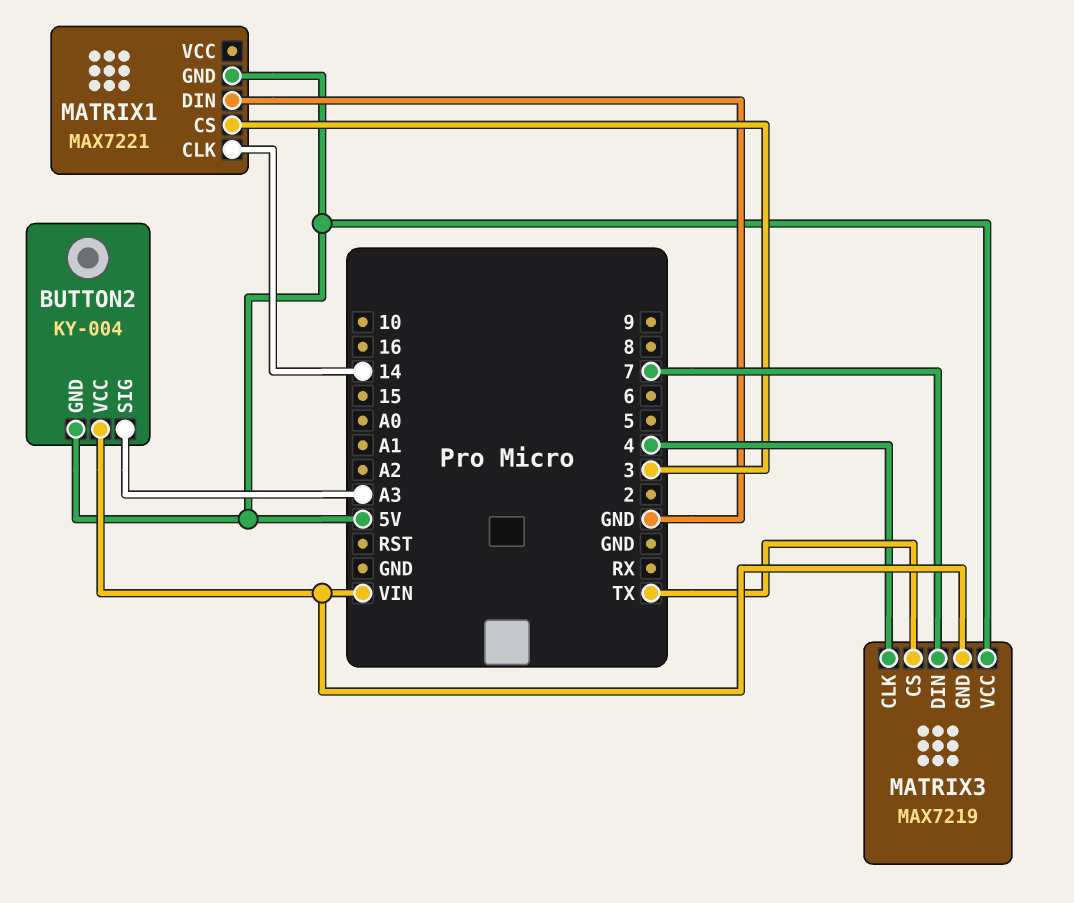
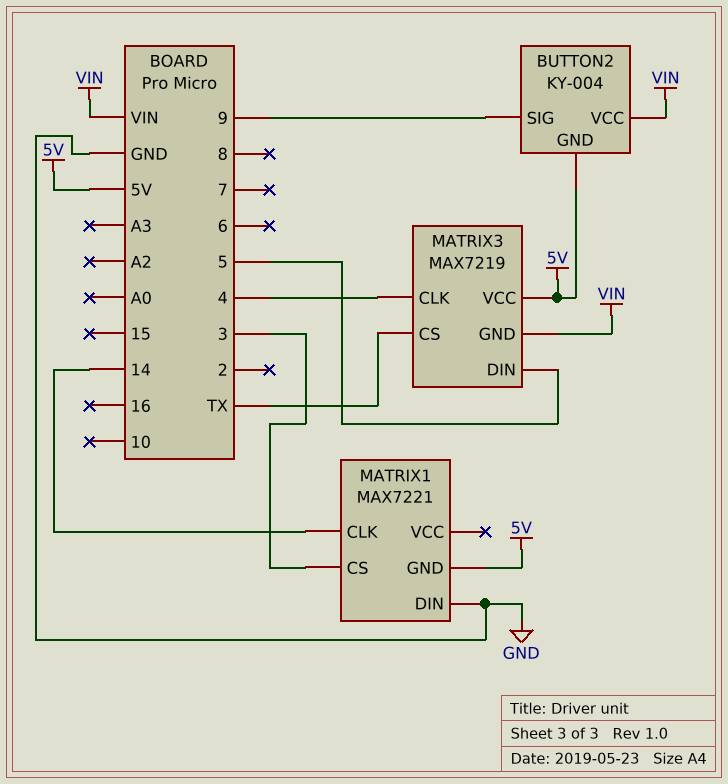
BUTTON2 pin SIG: A3 -> 9
MATRIX3 pin DIN: 7 -> 5

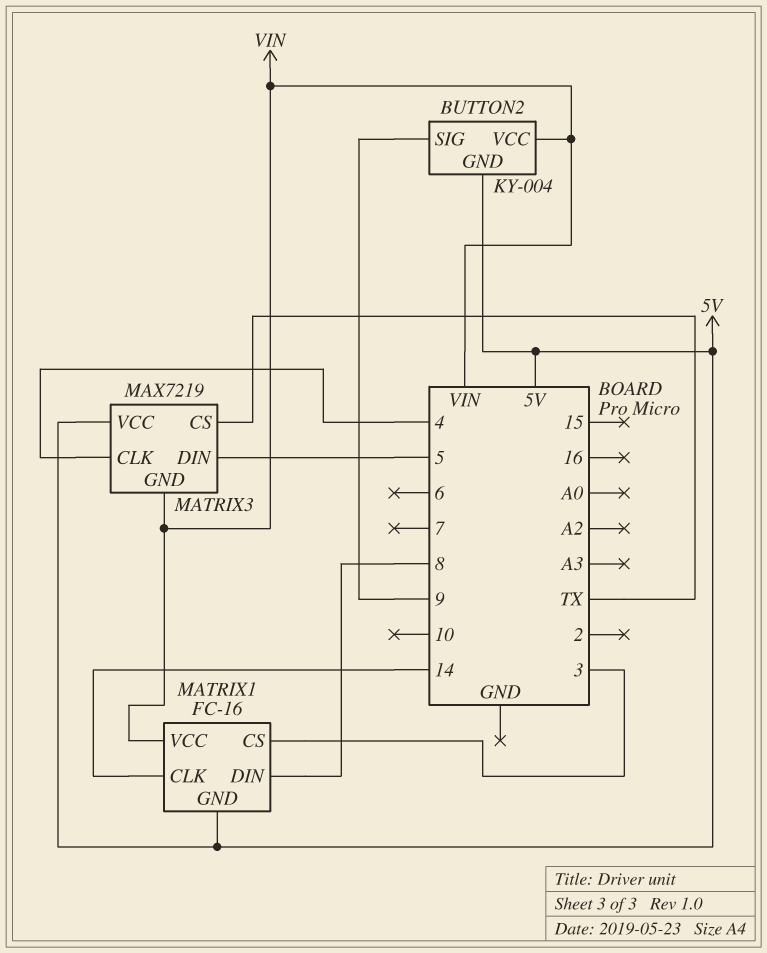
MATRIX1: MAX7221 -> FC-16
MATRIX1 pin DIN: GND -> 8
MATRIX1 pin VCC: none -> VIN

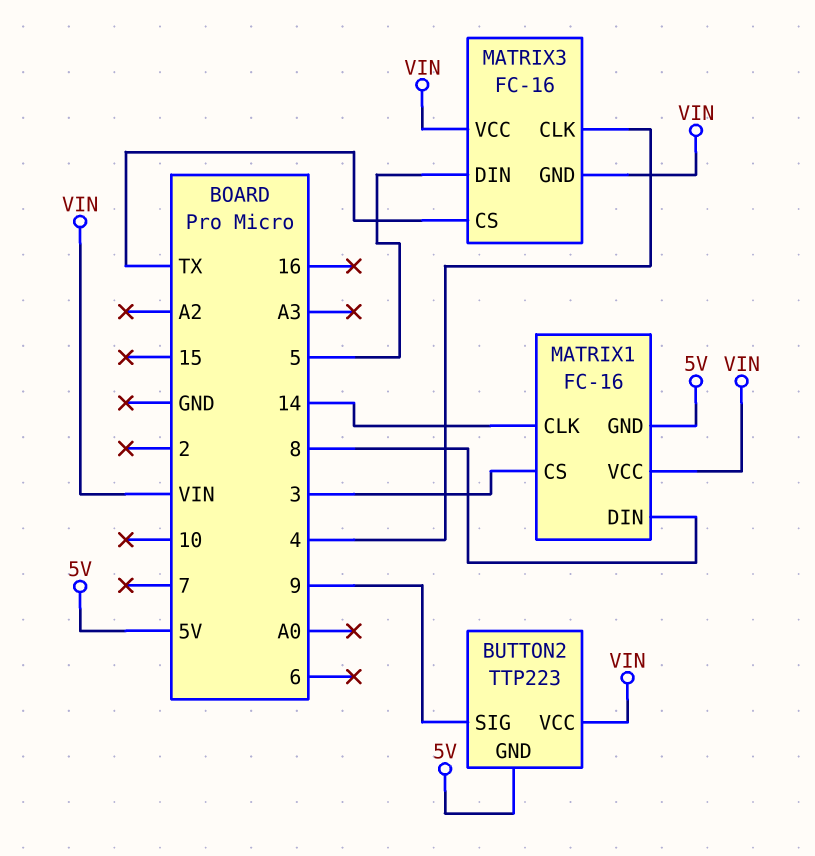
BUTTON2: KY-004 -> TTP223
MATRIX3: MAX7219 -> FC-16
MATRIX3 pin VCC: 5V -> VIN

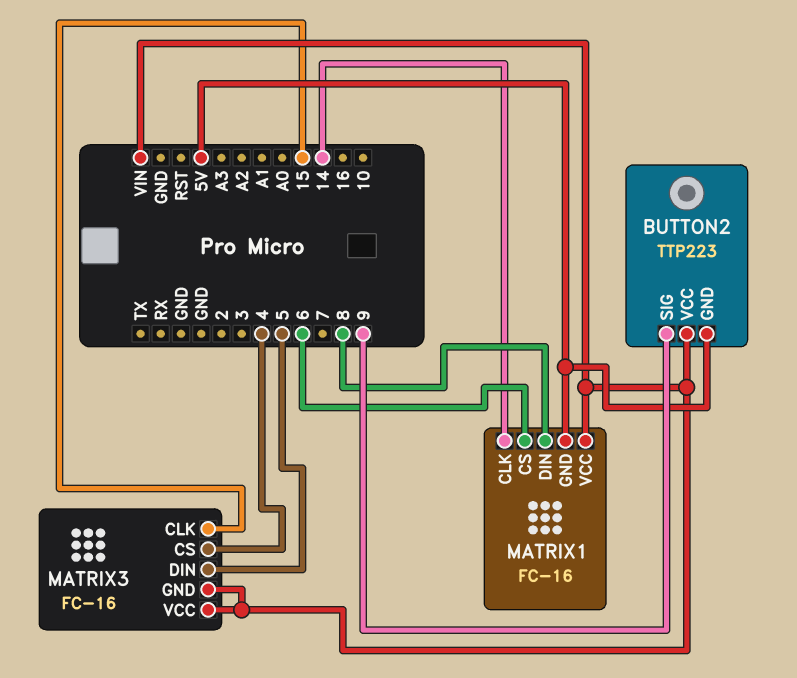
MATRIX1 pin CS: 3 -> 6
MATRIX3 pin CLK: 4 -> 15
MATRIX3 pin CS: TX -> 4

